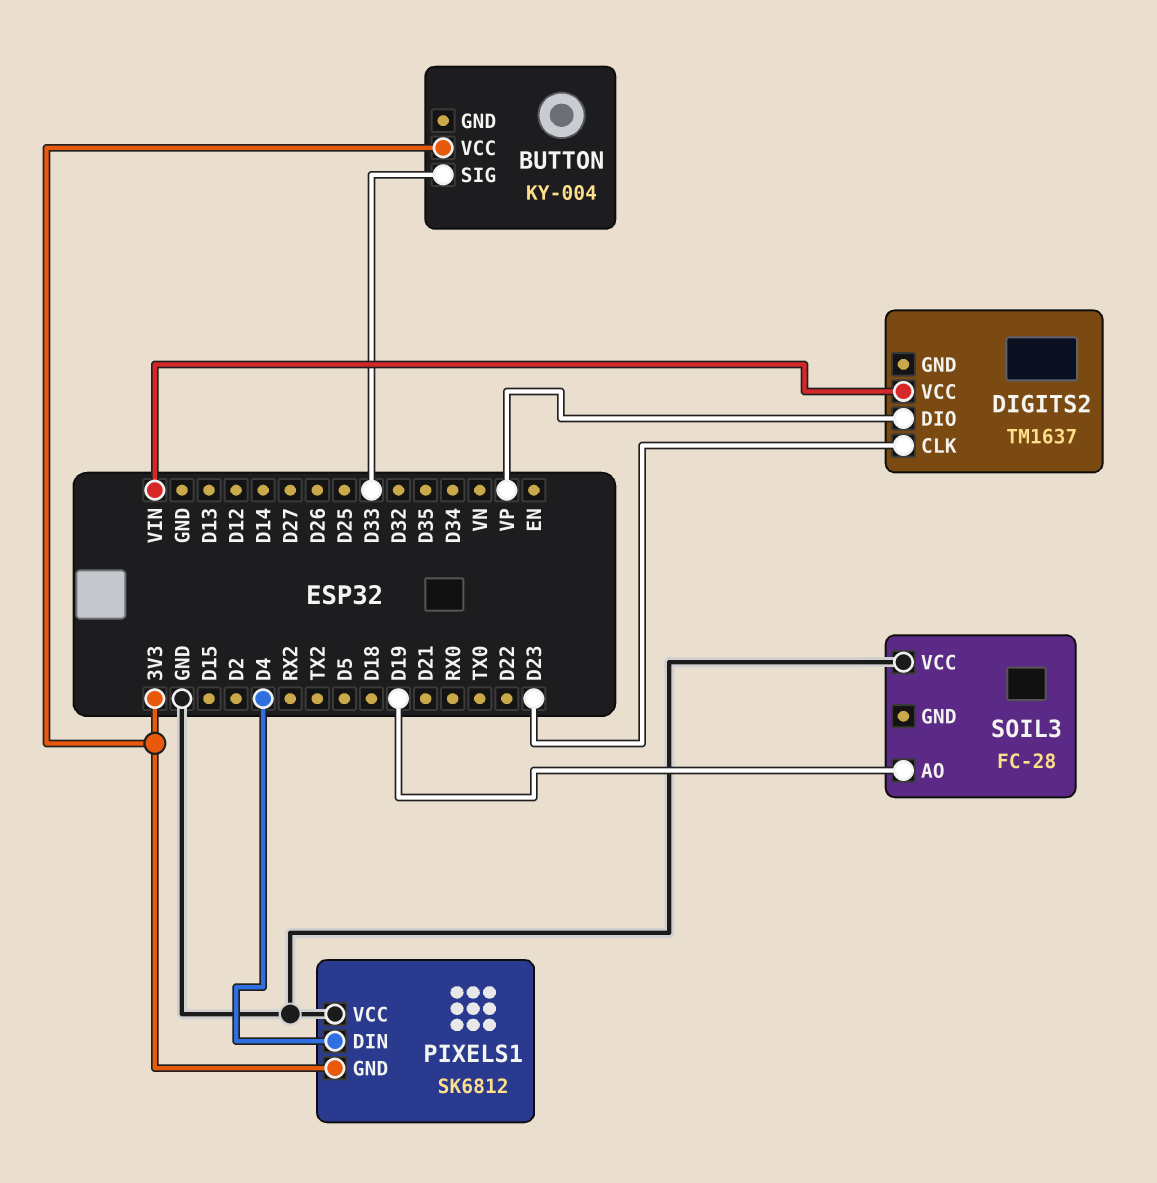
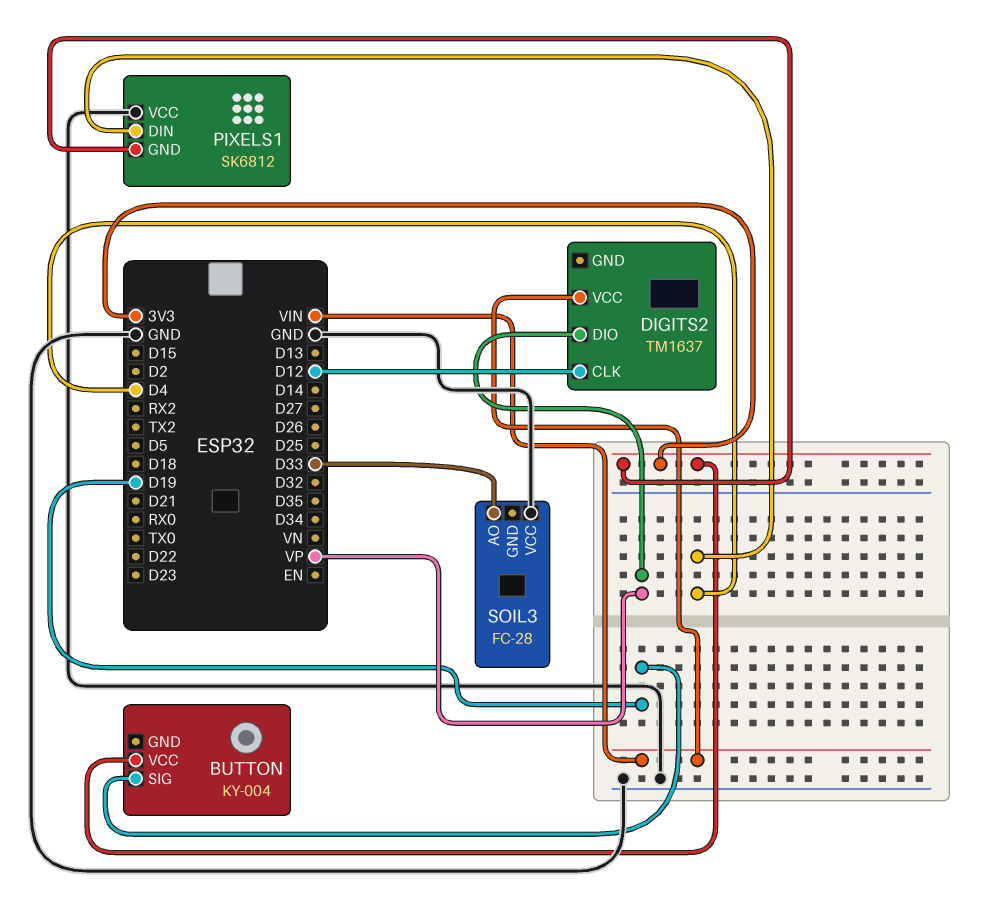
BUTTON pin SIG: D33 -> D19
DIGITS2 pin CLK: D23 -> D12
SOIL3 pin AO: D19 -> D33

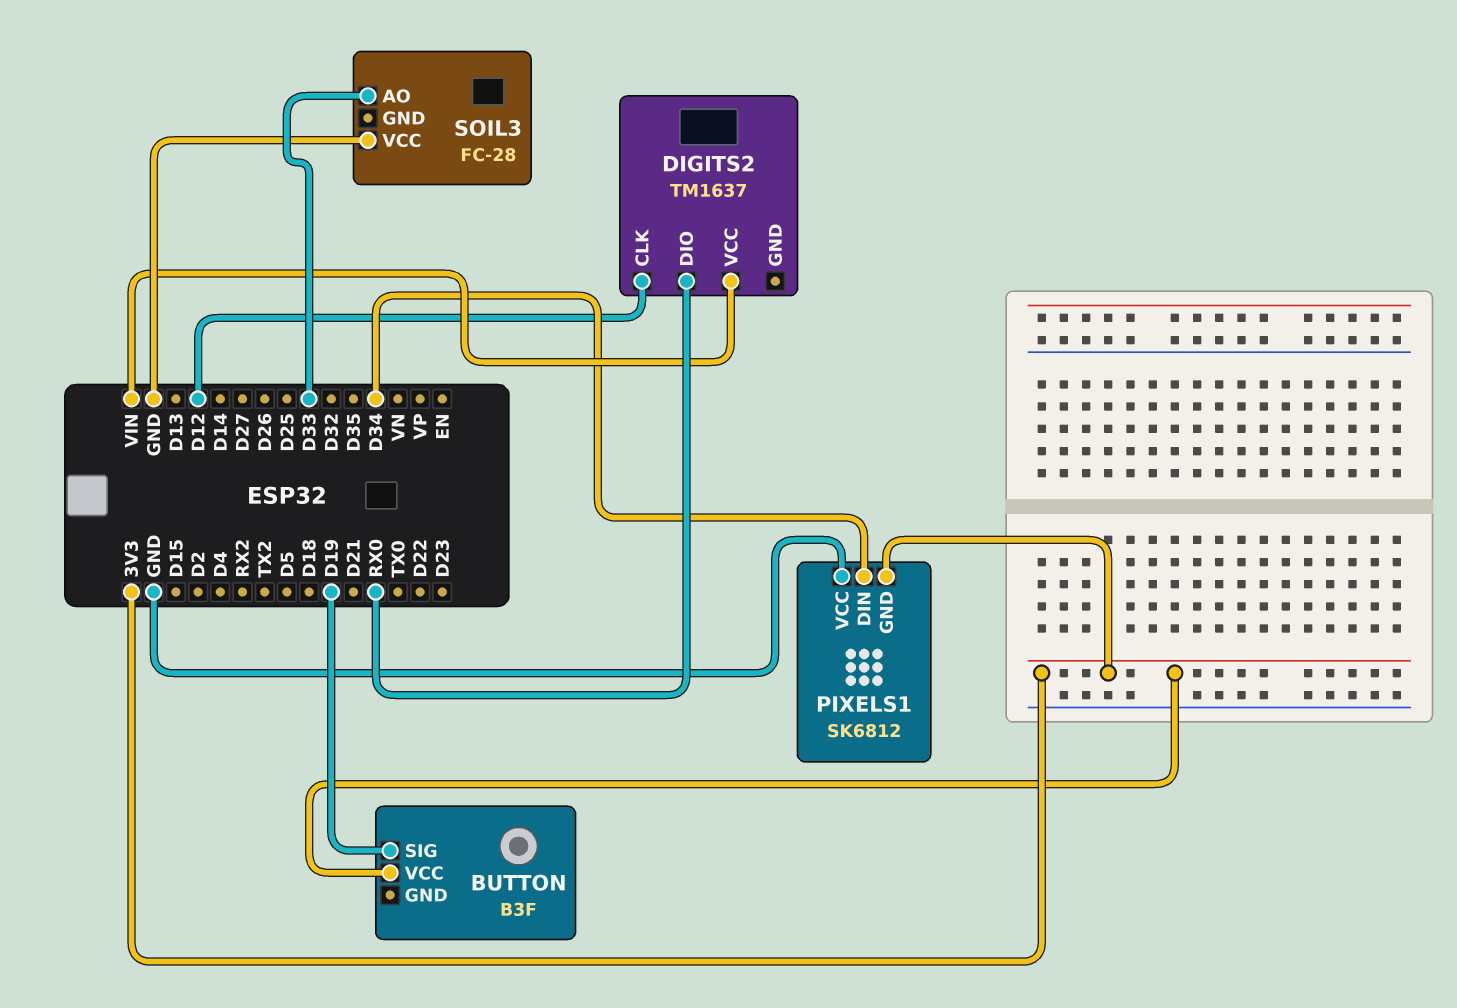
BUTTON: KY-004 -> B3F
DIGITS2 pin DIO: VP -> RX0
PIXELS1 pin DIN: D4 -> D34

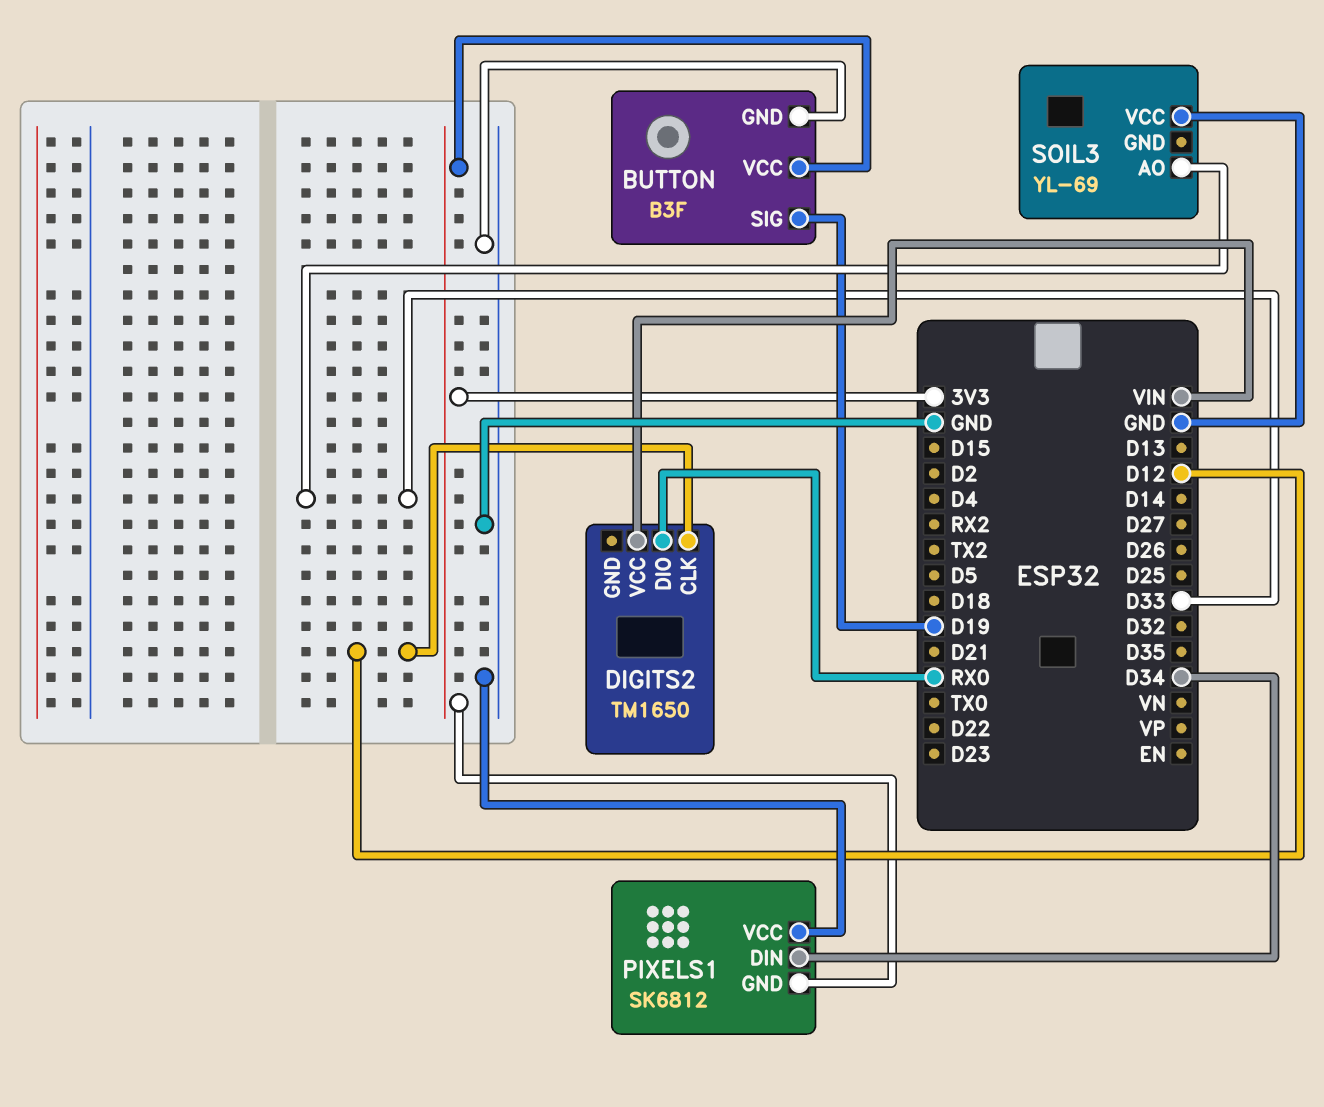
BUTTON pin GND: none -> GND
DIGITS2: TM1637 -> TM1650
SOIL3: FC-28 -> YL-69

